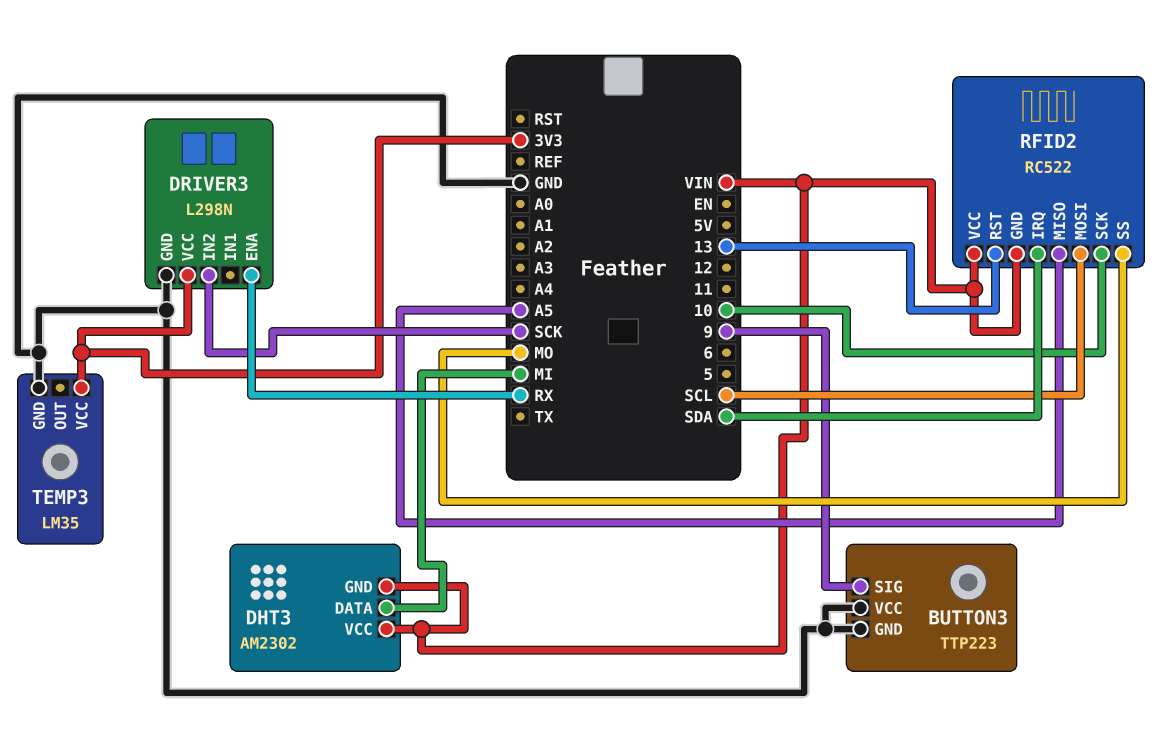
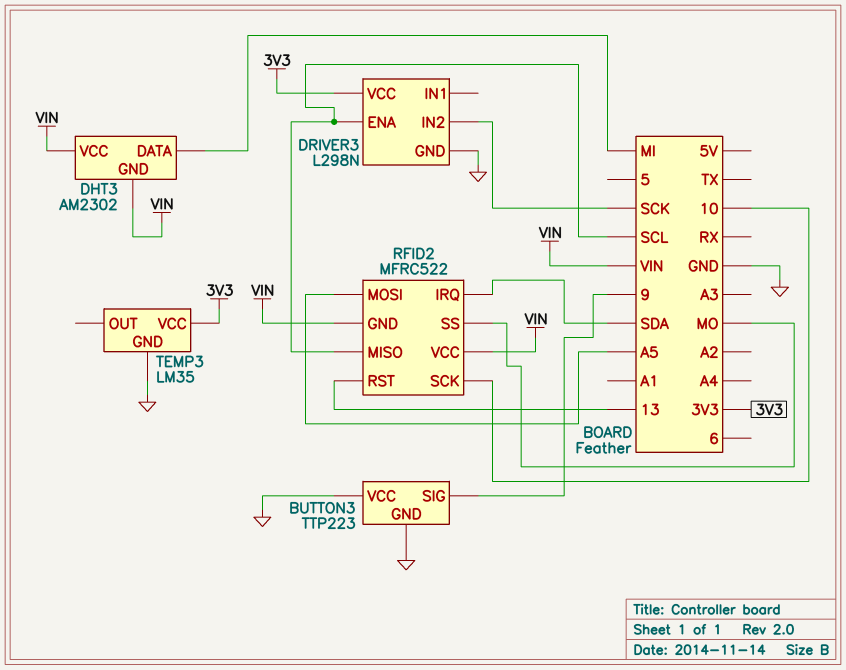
DRIVER3 pin ENA: RX -> SCL
RFID2: RC522 -> MFRC522
RFID2 pin MISO: A5 -> SCL
RFID2 pin MOSI: SCL -> A5

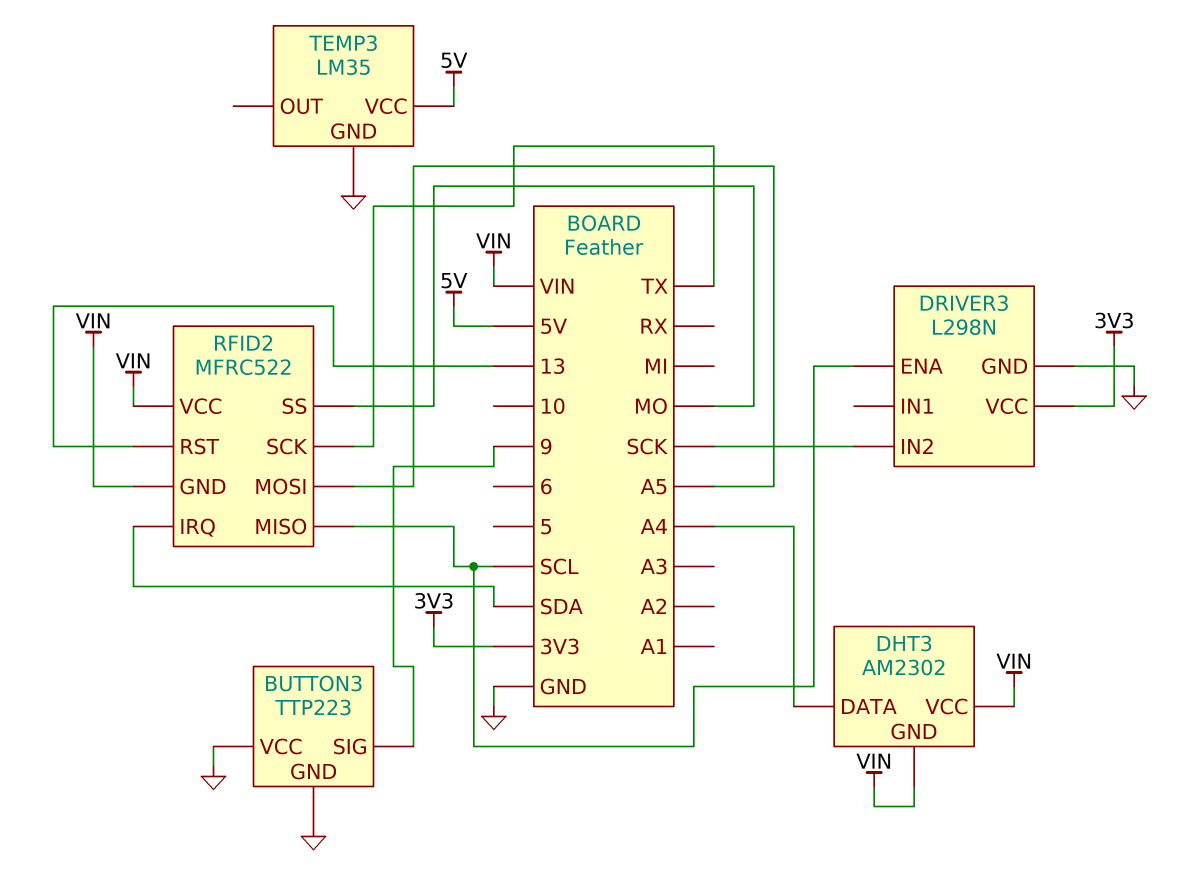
DHT3 pin DATA: MI -> A4
RFID2 pin SCK: 10 -> TX
TEMP3 pin VCC: 3V3 -> 5V

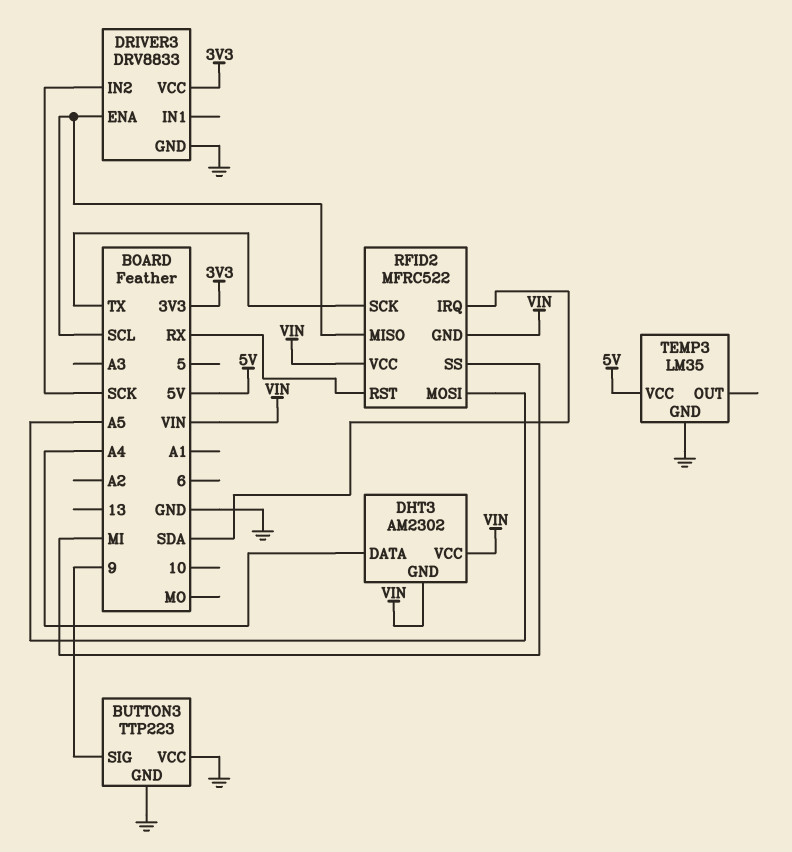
DRIVER3: L298N -> DRV8833
RFID2 pin RST: 13 -> RX
RFID2 pin SS: MO -> MI

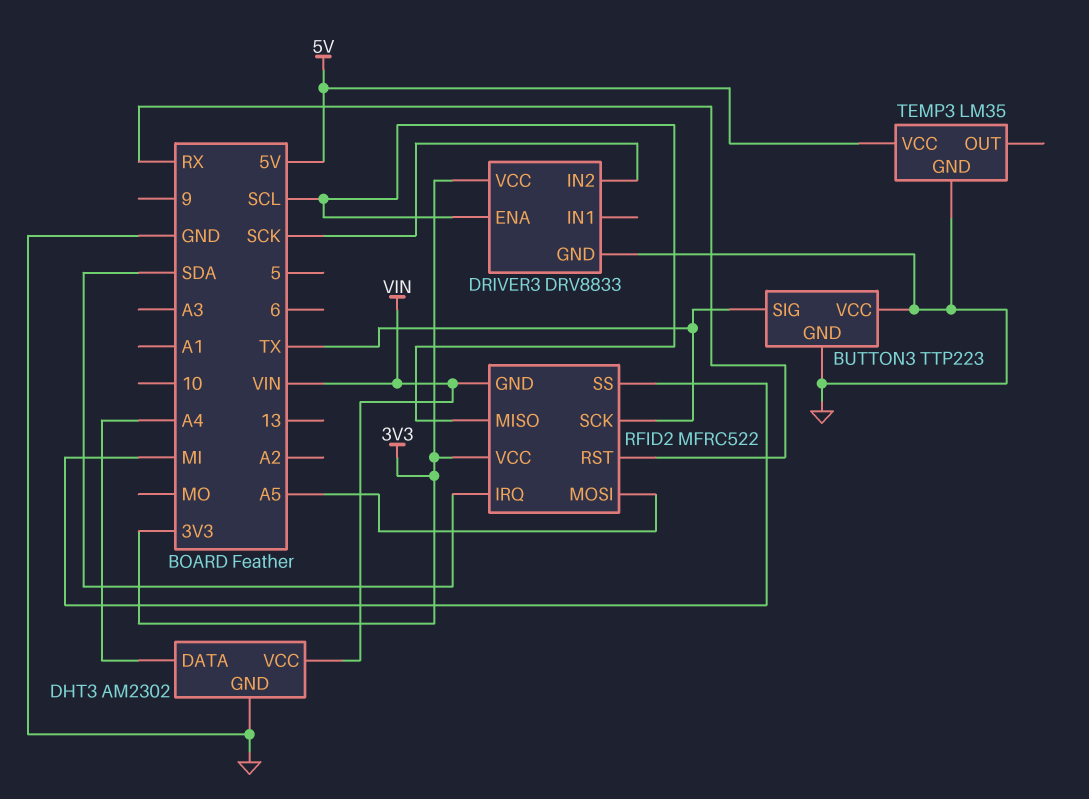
BUTTON3 pin SIG: 9 -> TX
DHT3 pin GND: VIN -> GND
RFID2 pin VCC: VIN -> 3V3

